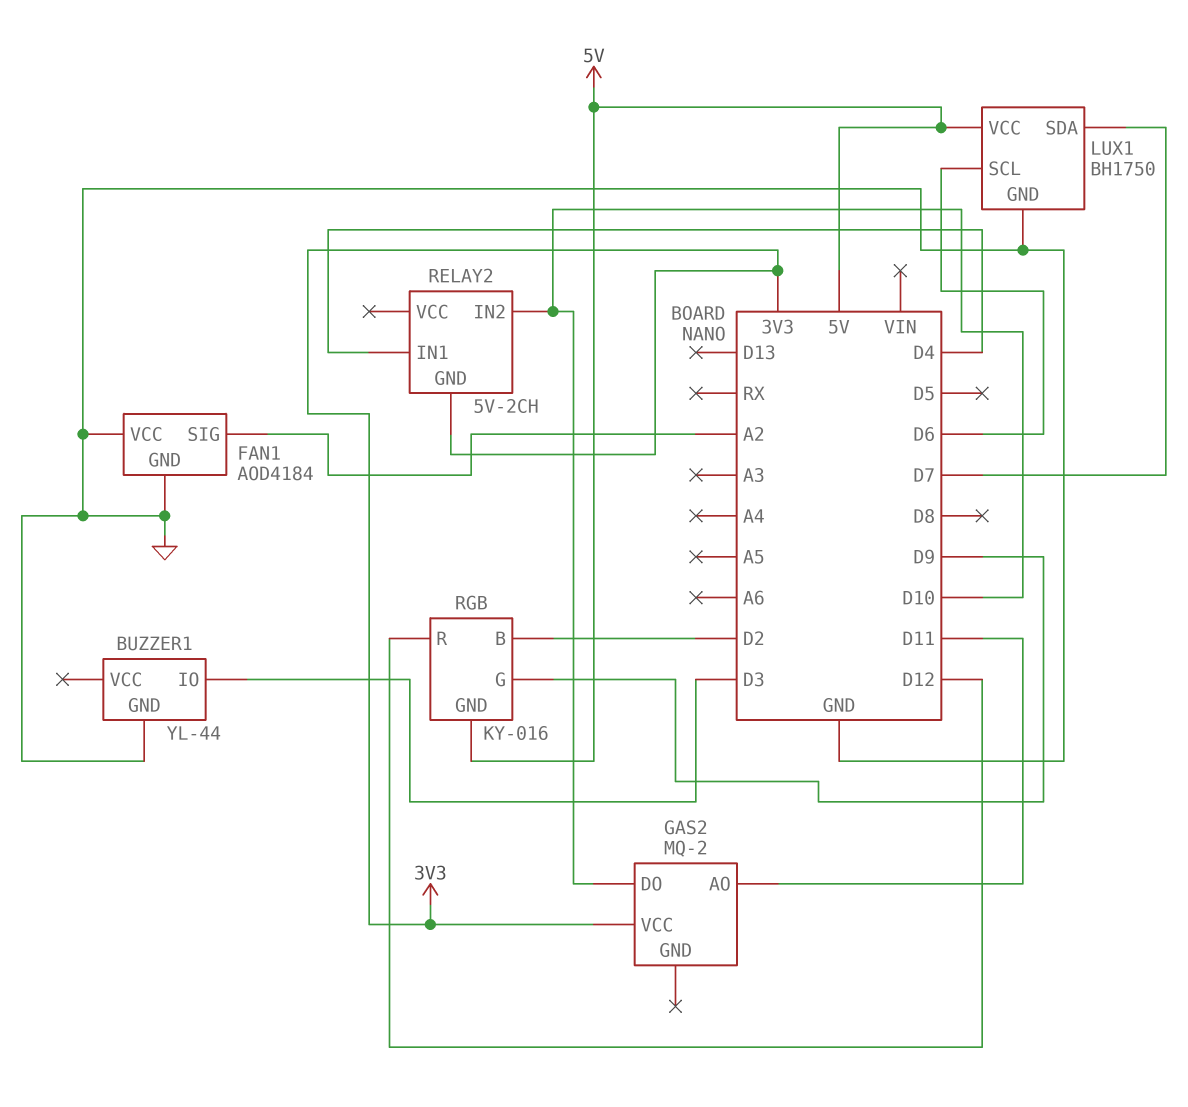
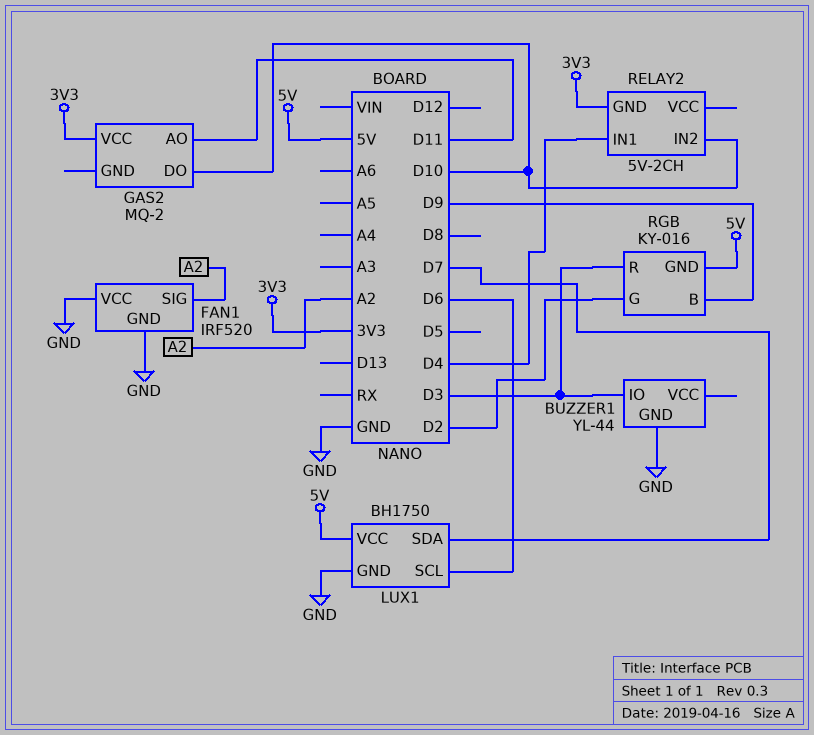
FAN1: AOD4184 -> IRF520
RGB pin B: D2 -> D9
RGB pin G: D9 -> D2
RGB pin R: D12 -> D3

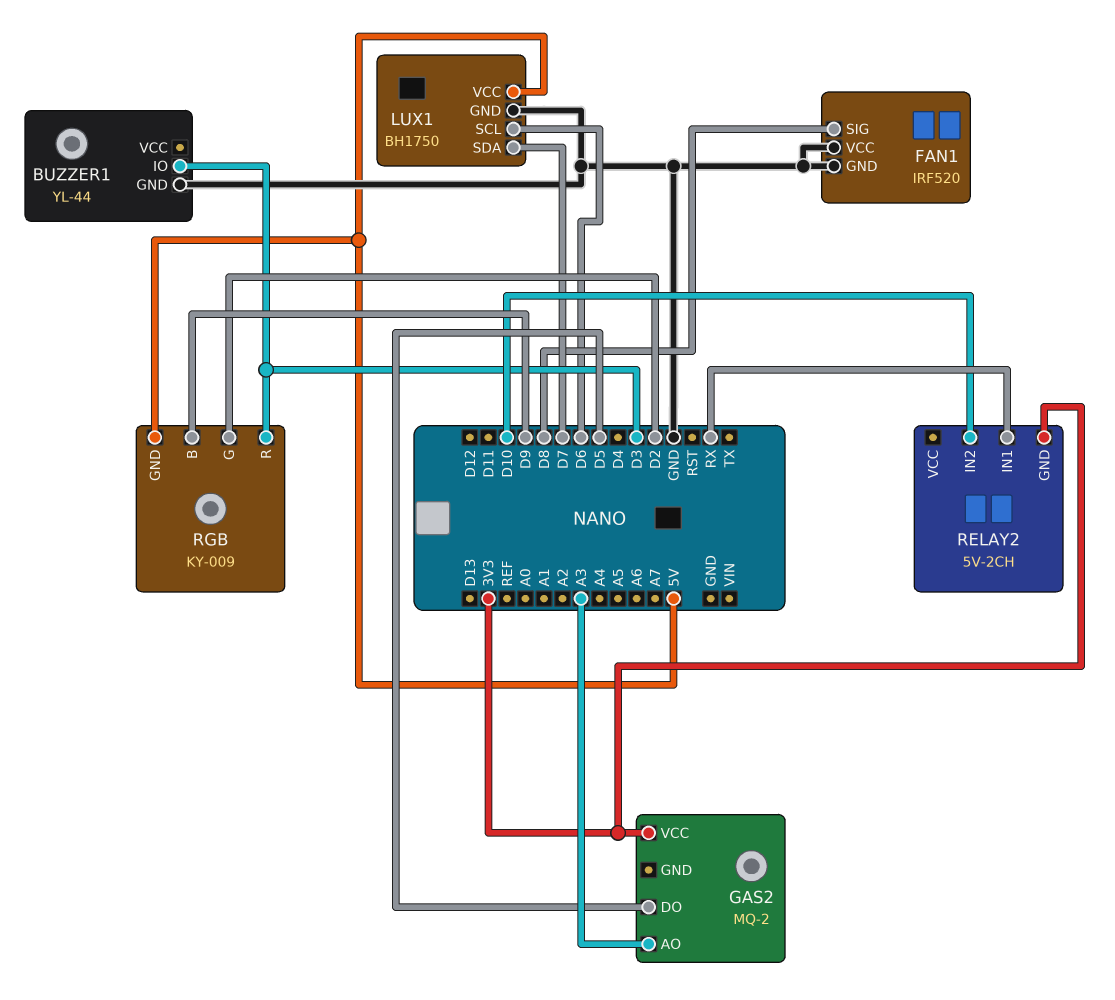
FAN1 pin SIG: A2 -> D8
GAS2 pin AO: D11 -> A3
GAS2 pin DO: D10 -> D5
RELAY2 pin IN1: D4 -> RX
RGB: KY-016 -> KY-009

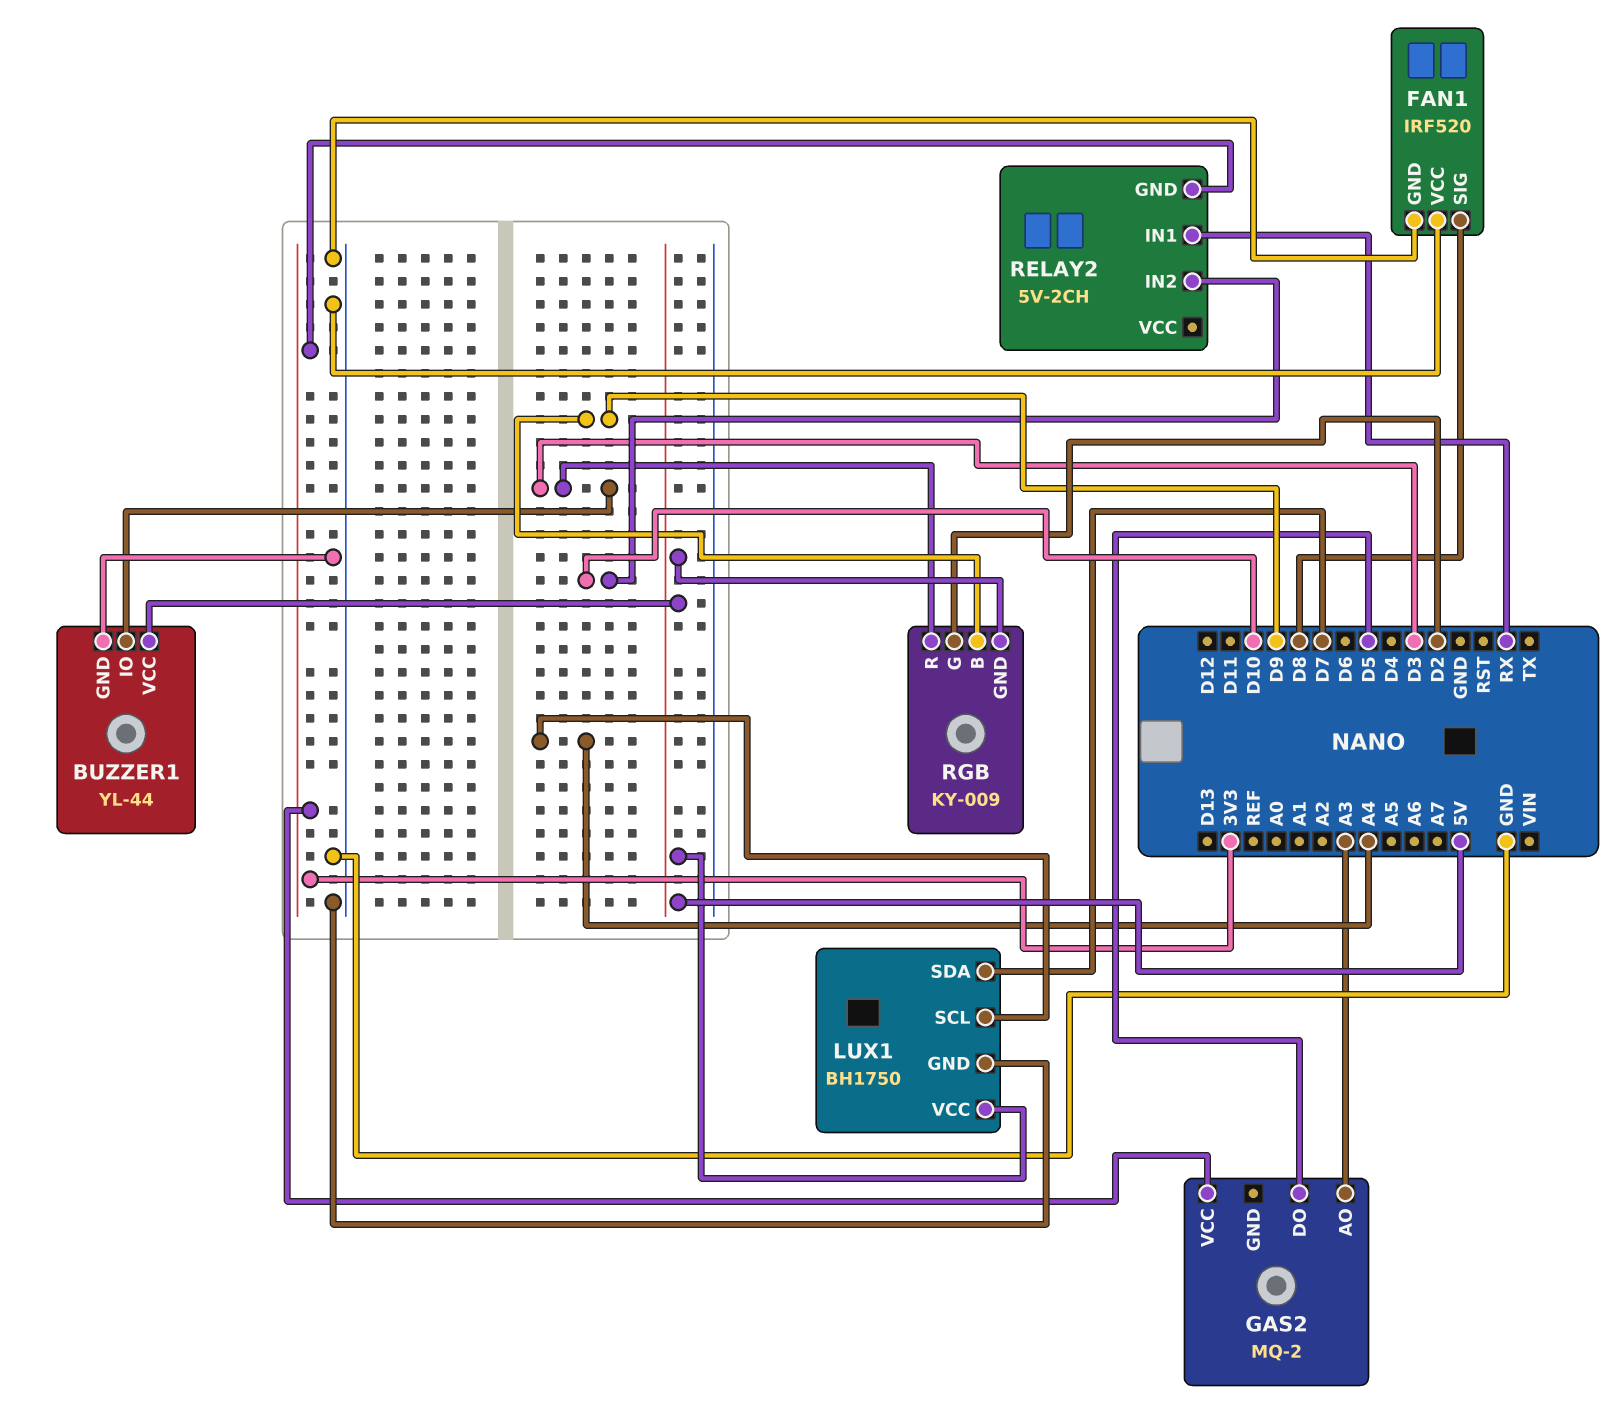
BUZZER1 pin VCC: none -> 5V
LUX1 pin SCL: D6 -> A4

